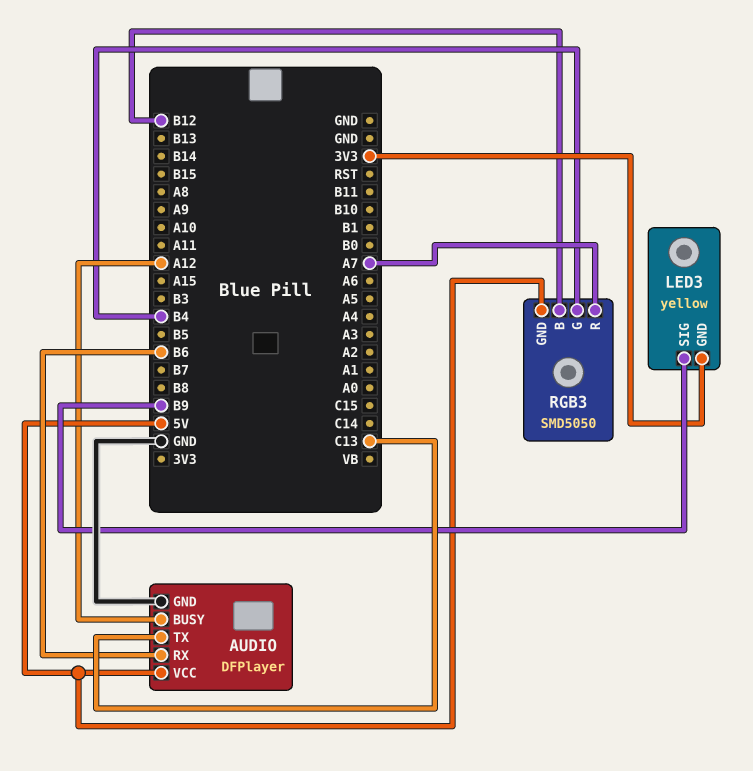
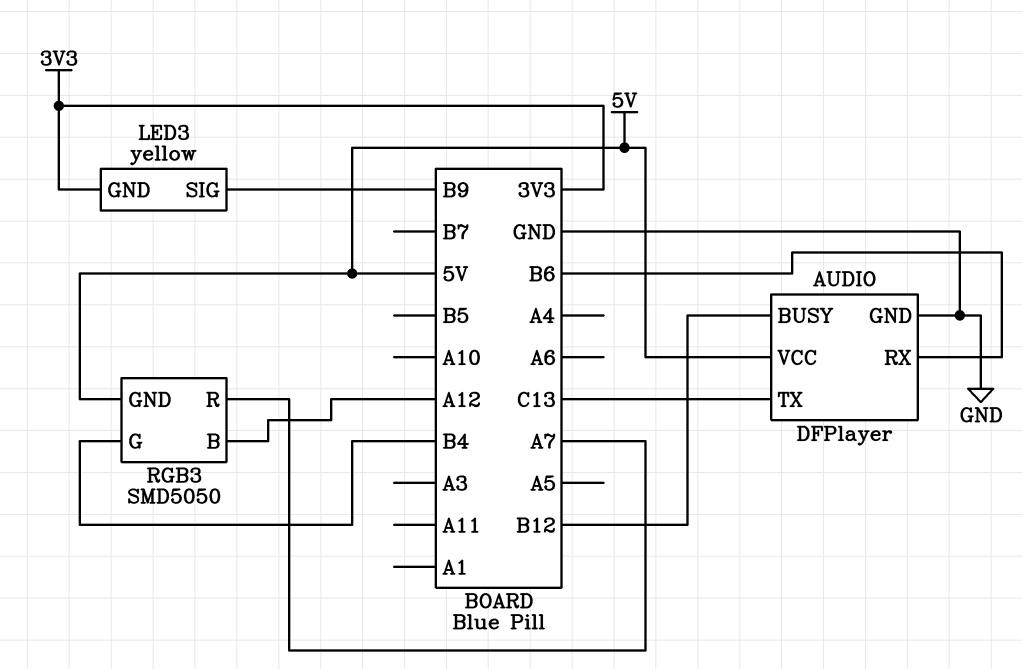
AUDIO pin BUSY: A12 -> B12
RGB3 pin B: B12 -> A12

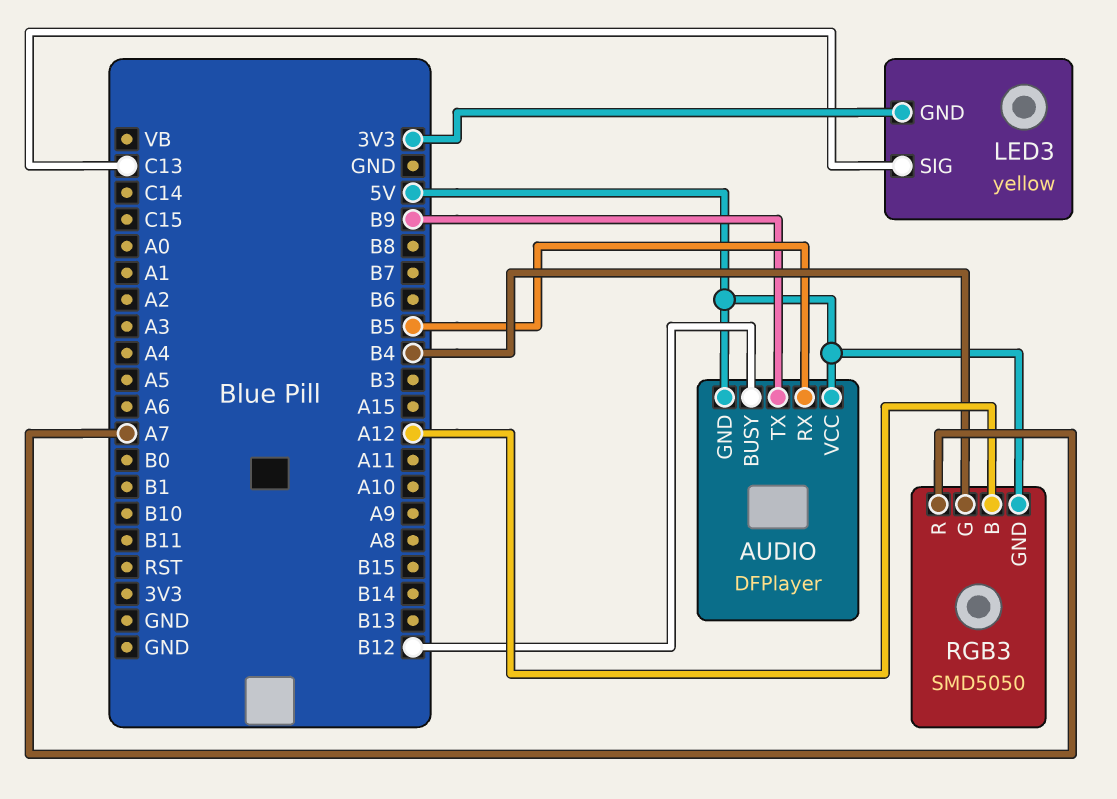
AUDIO pin GND: GND -> 5V
AUDIO pin RX: B6 -> B5
AUDIO pin TX: C13 -> B9
LED3 pin SIG: B9 -> C13

